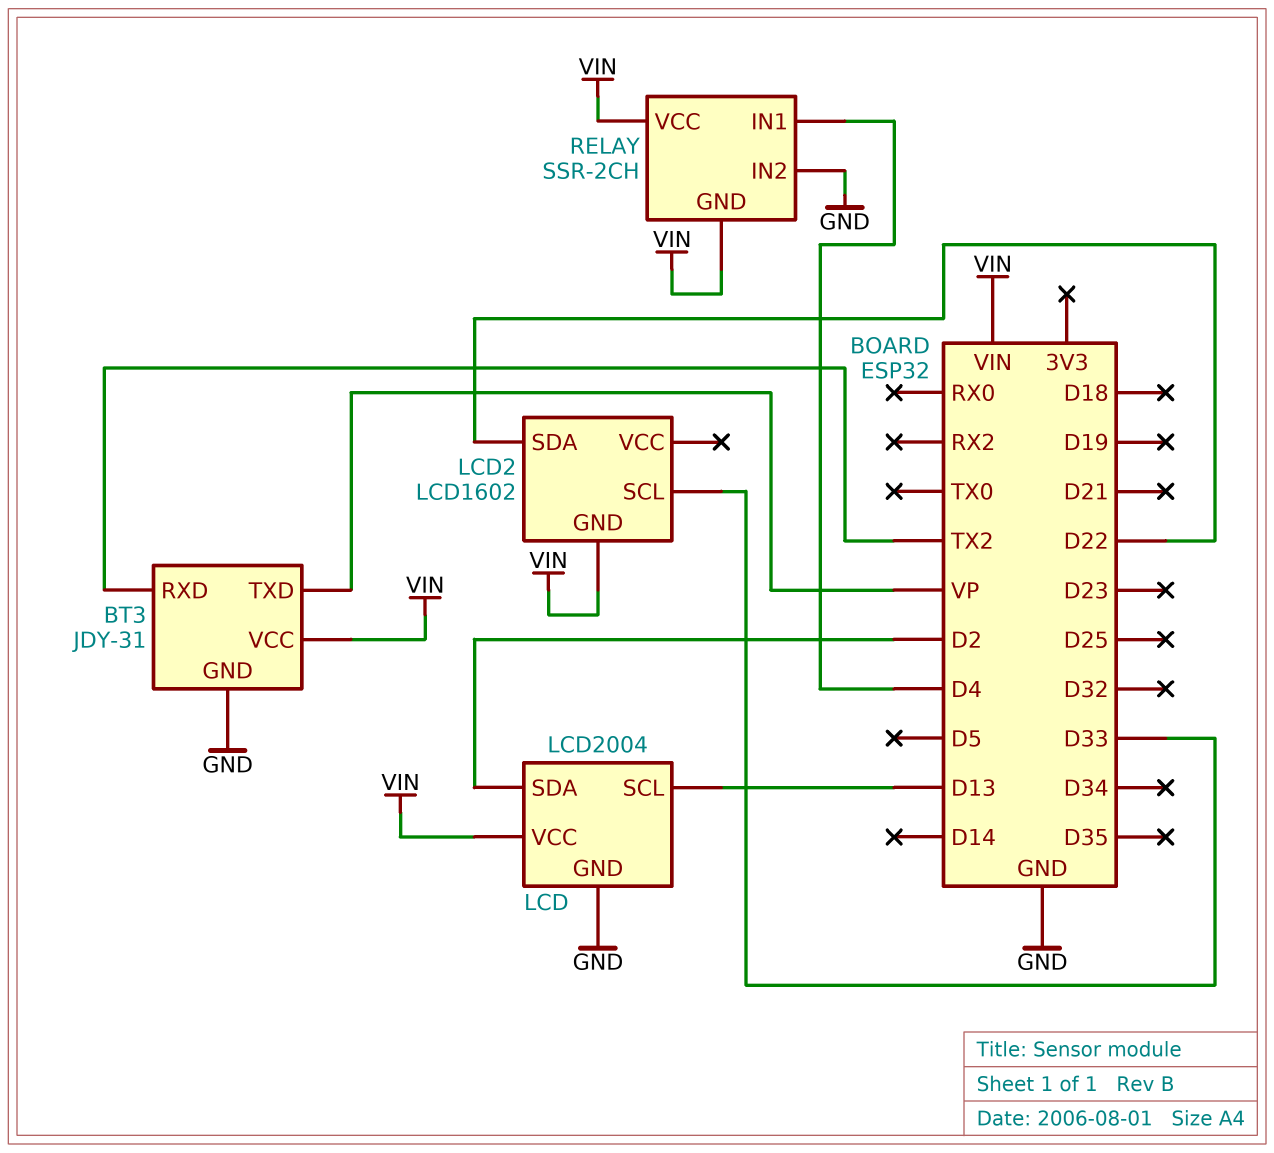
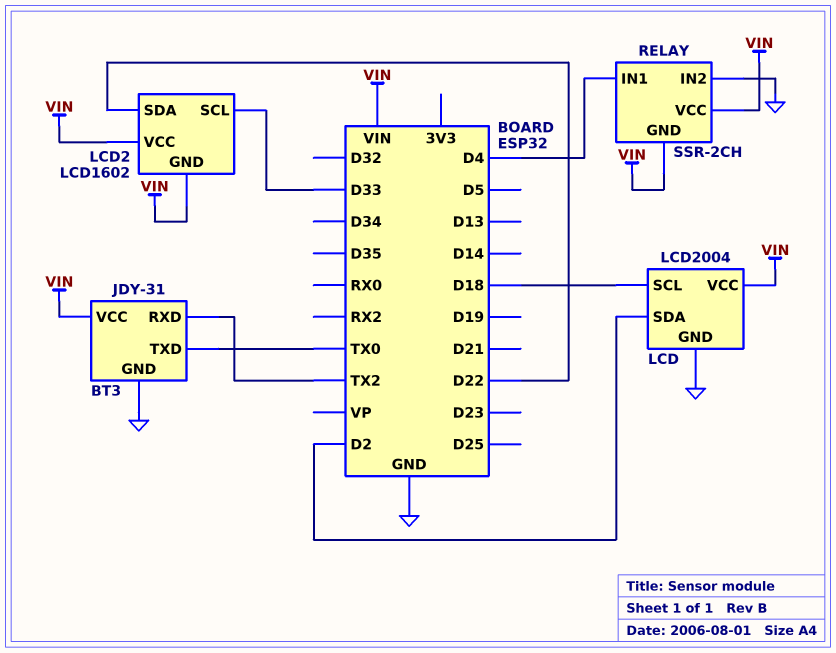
BT3 pin TXD: VP -> TX0
LCD pin SCL: D13 -> D18
LCD2 pin VCC: none -> VIN

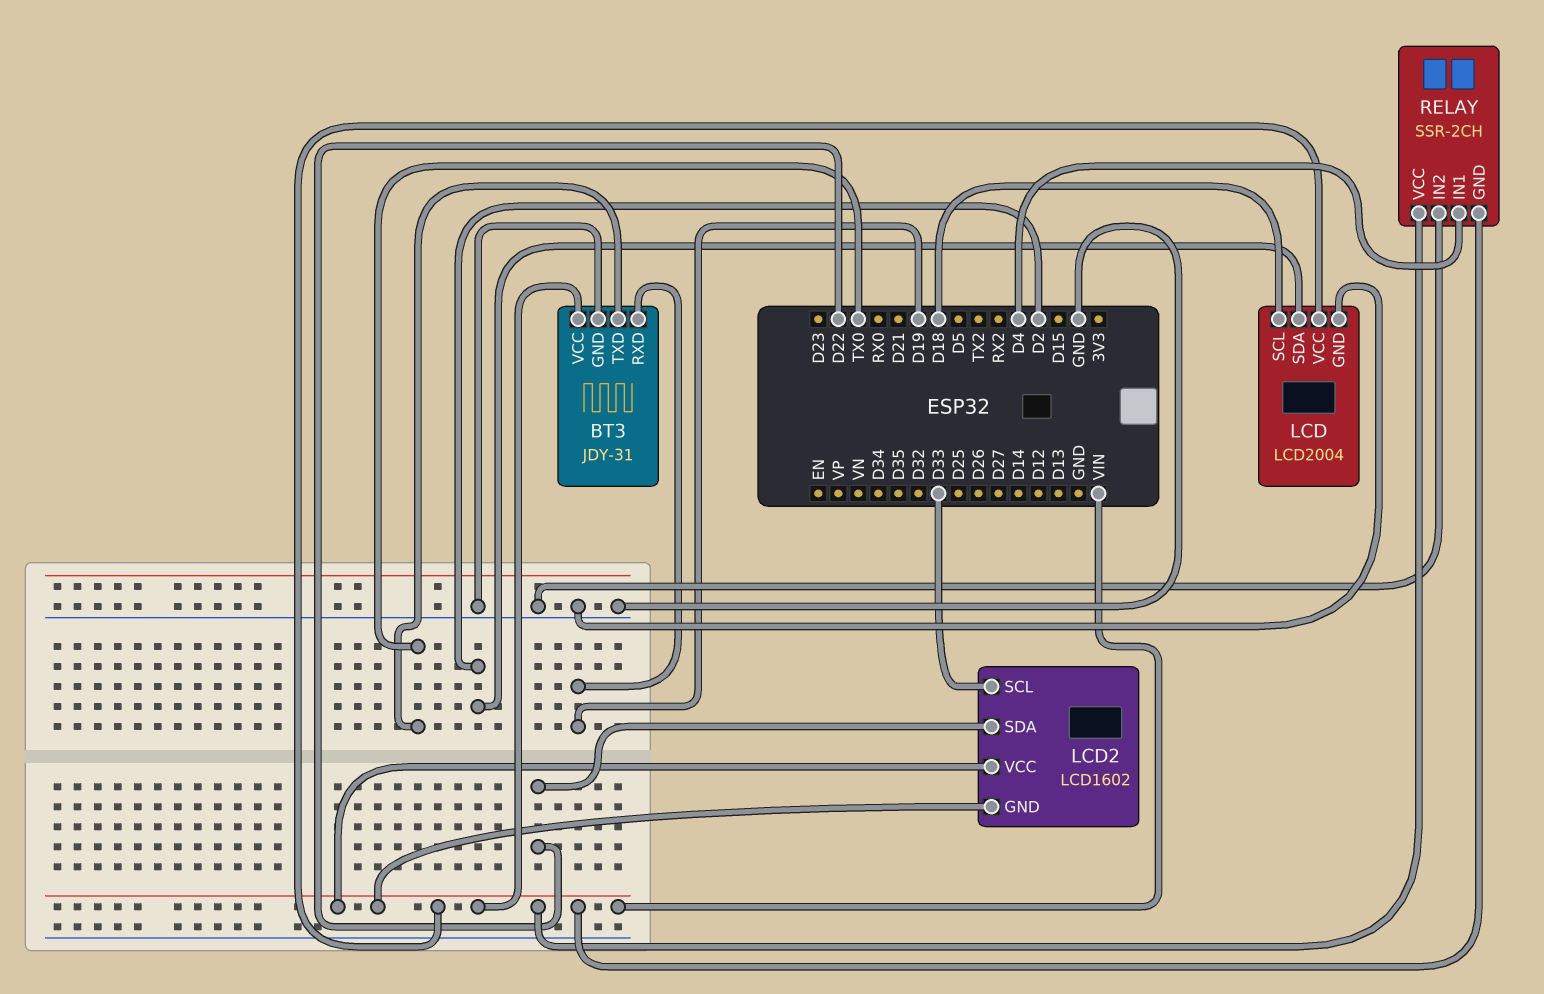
BT3 pin RXD: TX2 -> D19

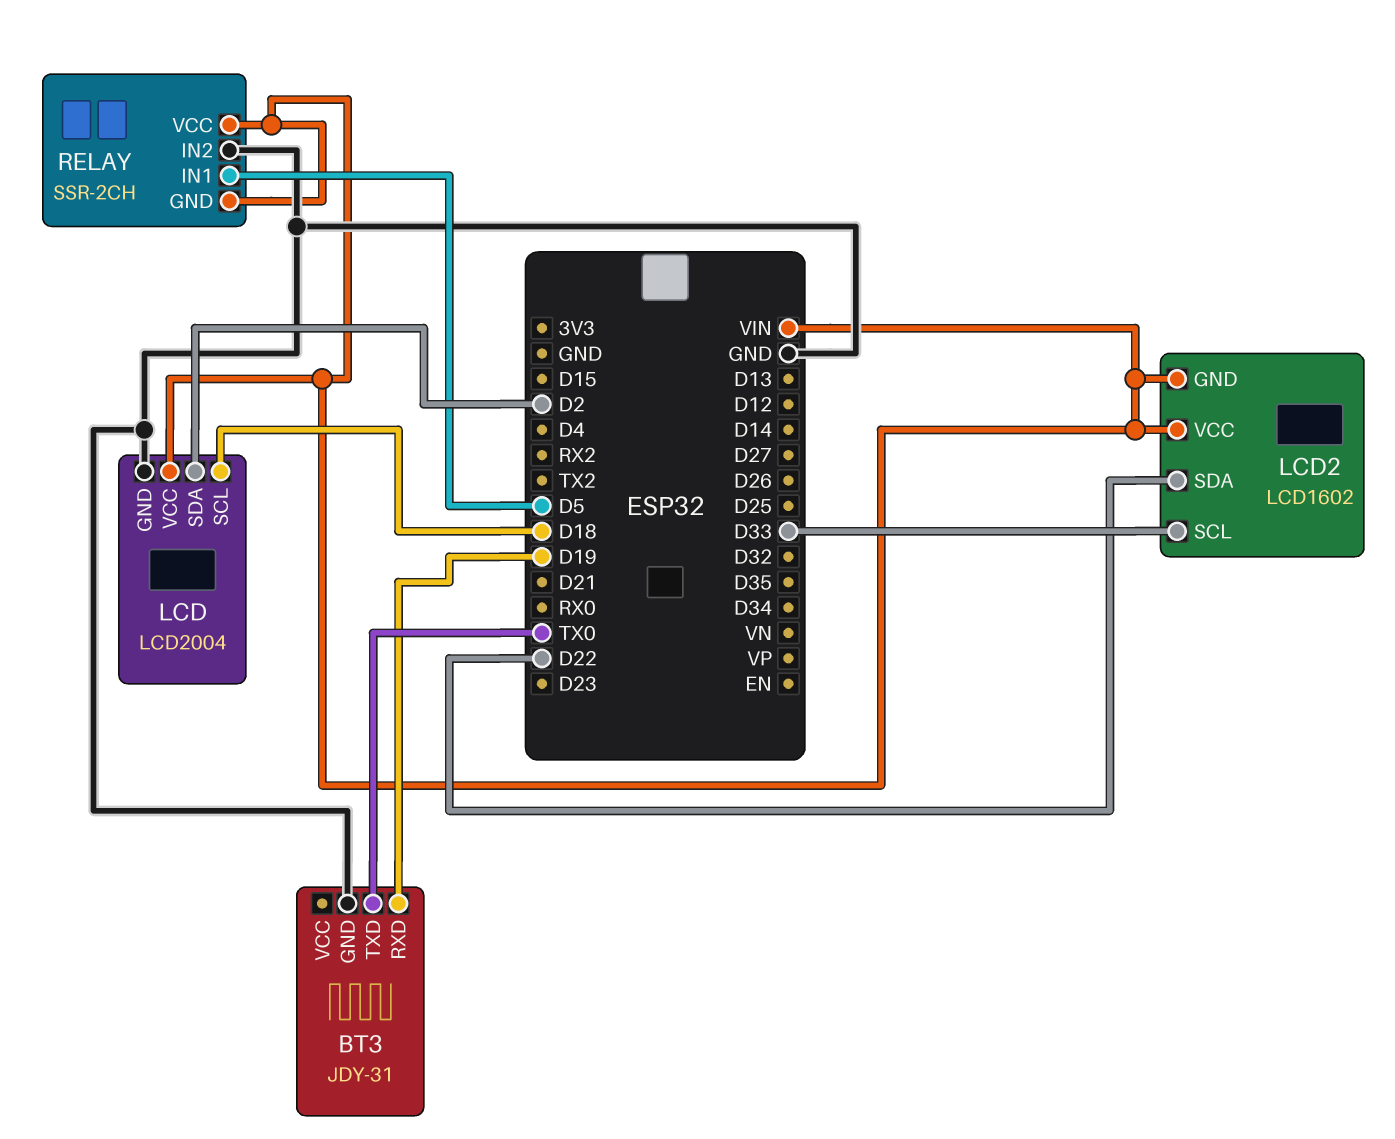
BT3 pin VCC: VIN -> none
RELAY pin IN1: D4 -> D5

